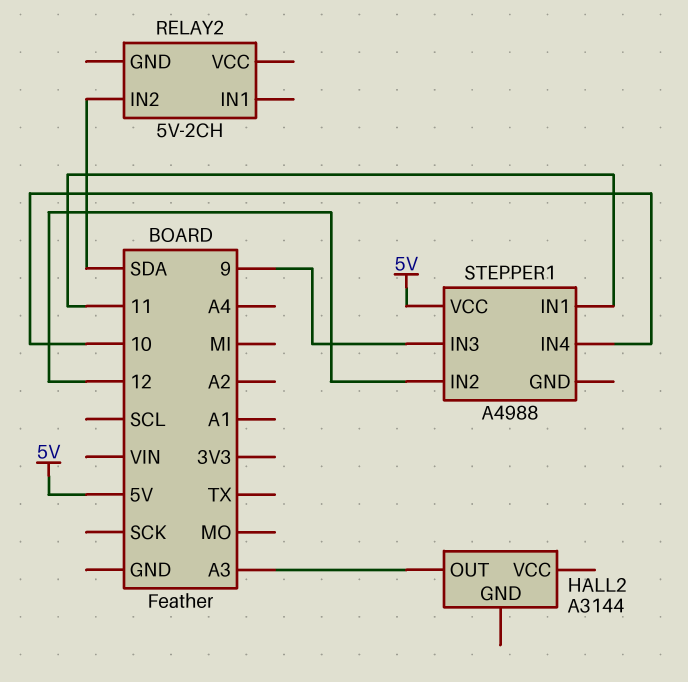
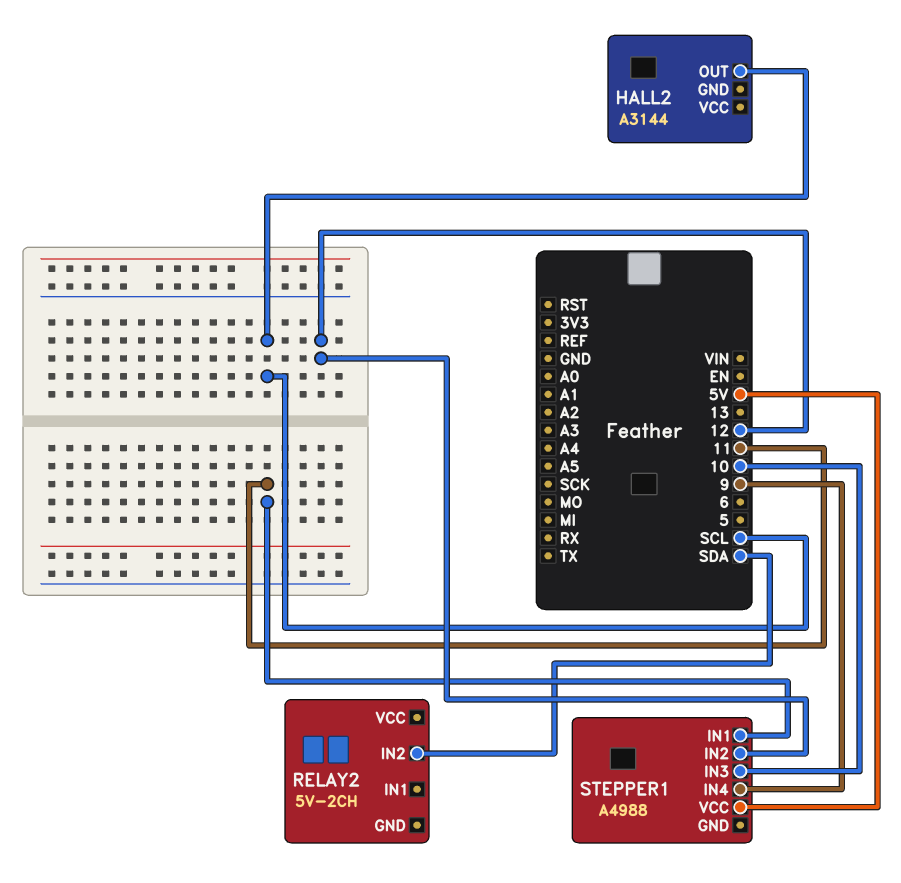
HALL2 pin OUT: A3 -> SCL
STEPPER1 pin IN3: 9 -> 10
STEPPER1 pin IN4: 10 -> 9

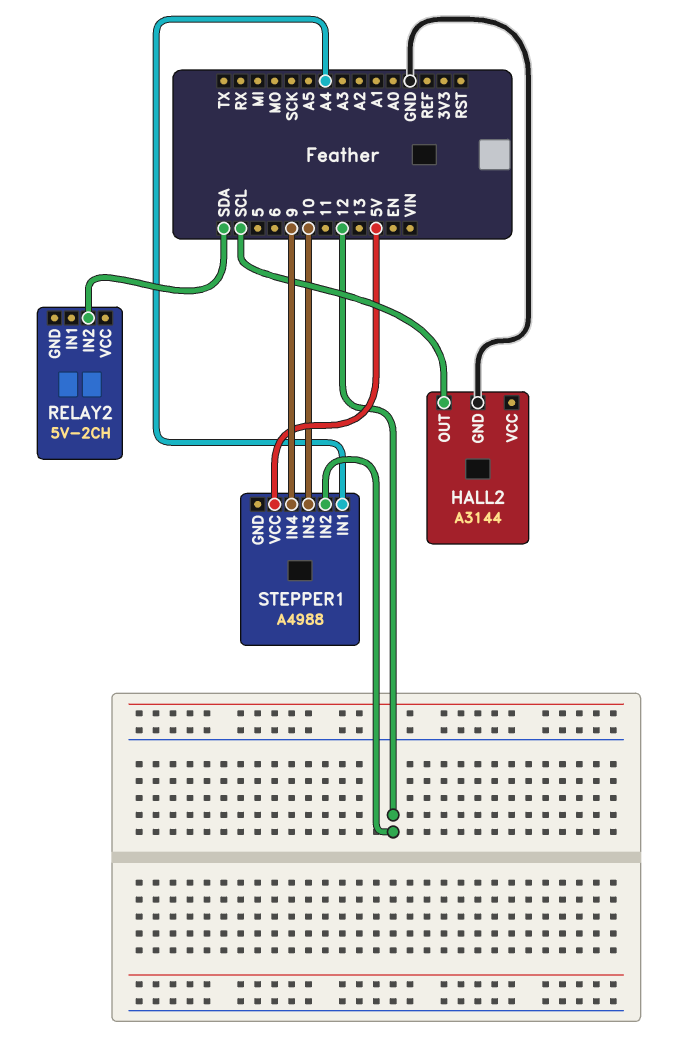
HALL2 pin GND: none -> GND
STEPPER1 pin IN1: 11 -> A4

